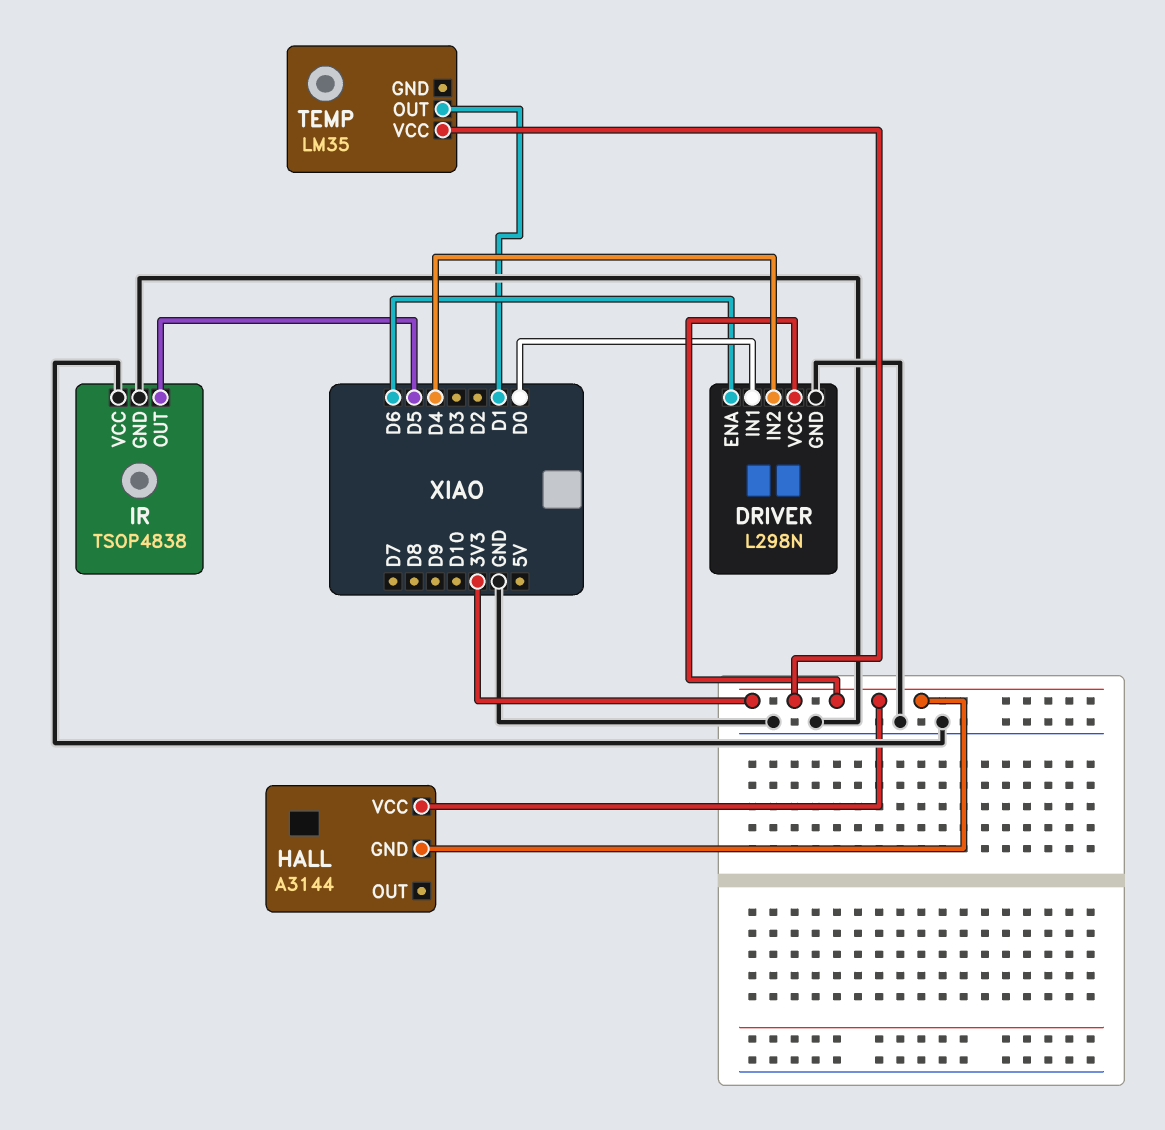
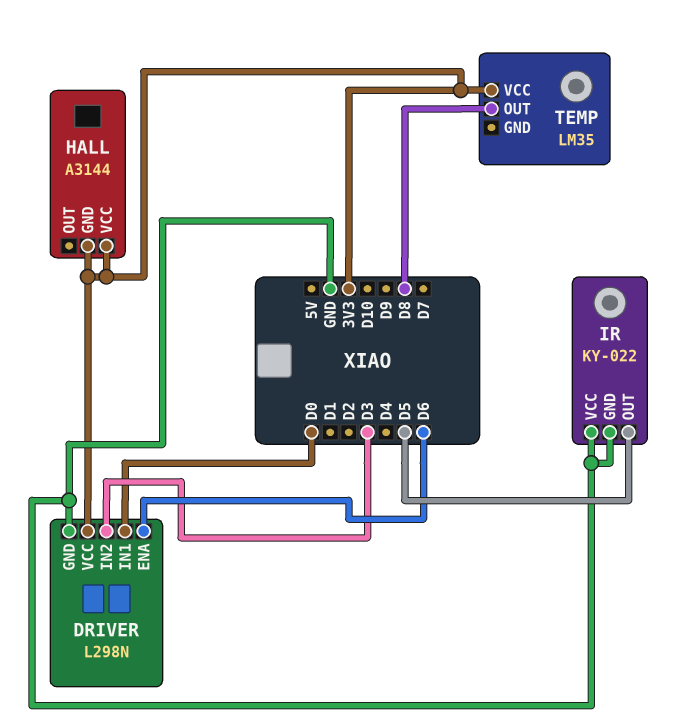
DRIVER pin IN2: D4 -> D3
IR: TSOP4838 -> KY-022
TEMP pin OUT: D1 -> D8

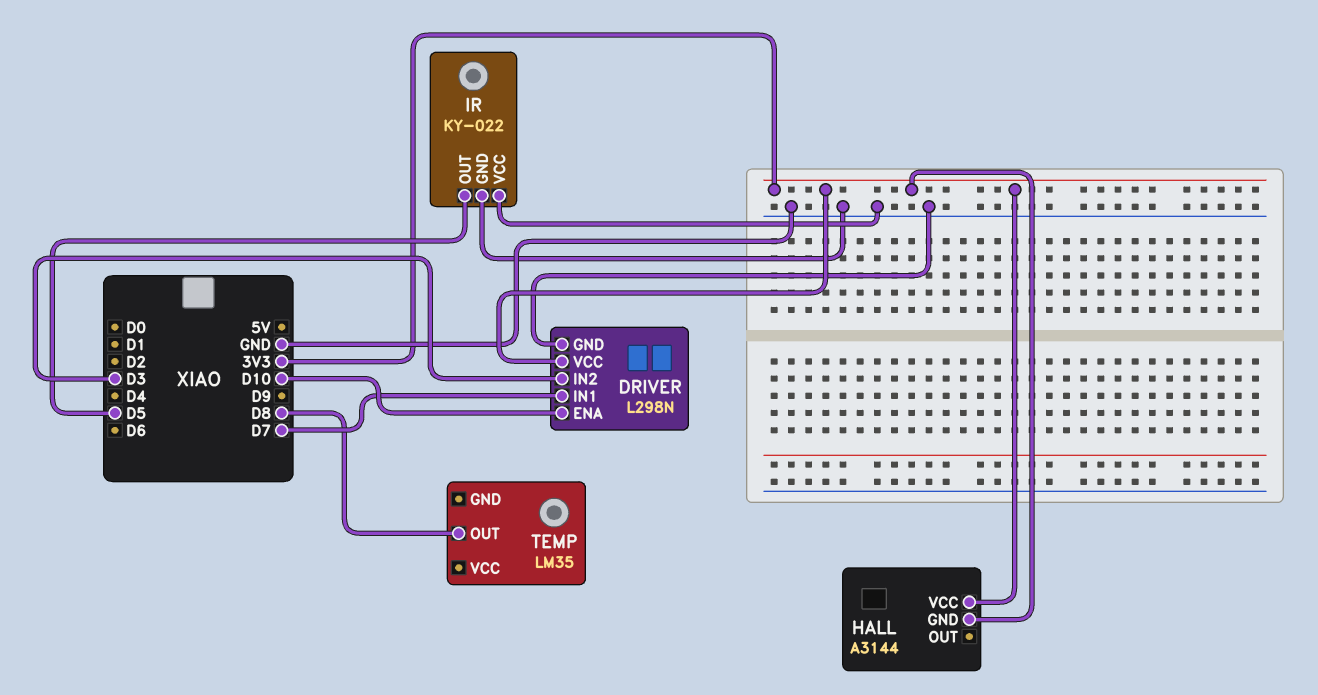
DRIVER pin ENA: D6 -> D10
DRIVER pin IN1: D0 -> D7
TEMP pin VCC: 3V3 -> none

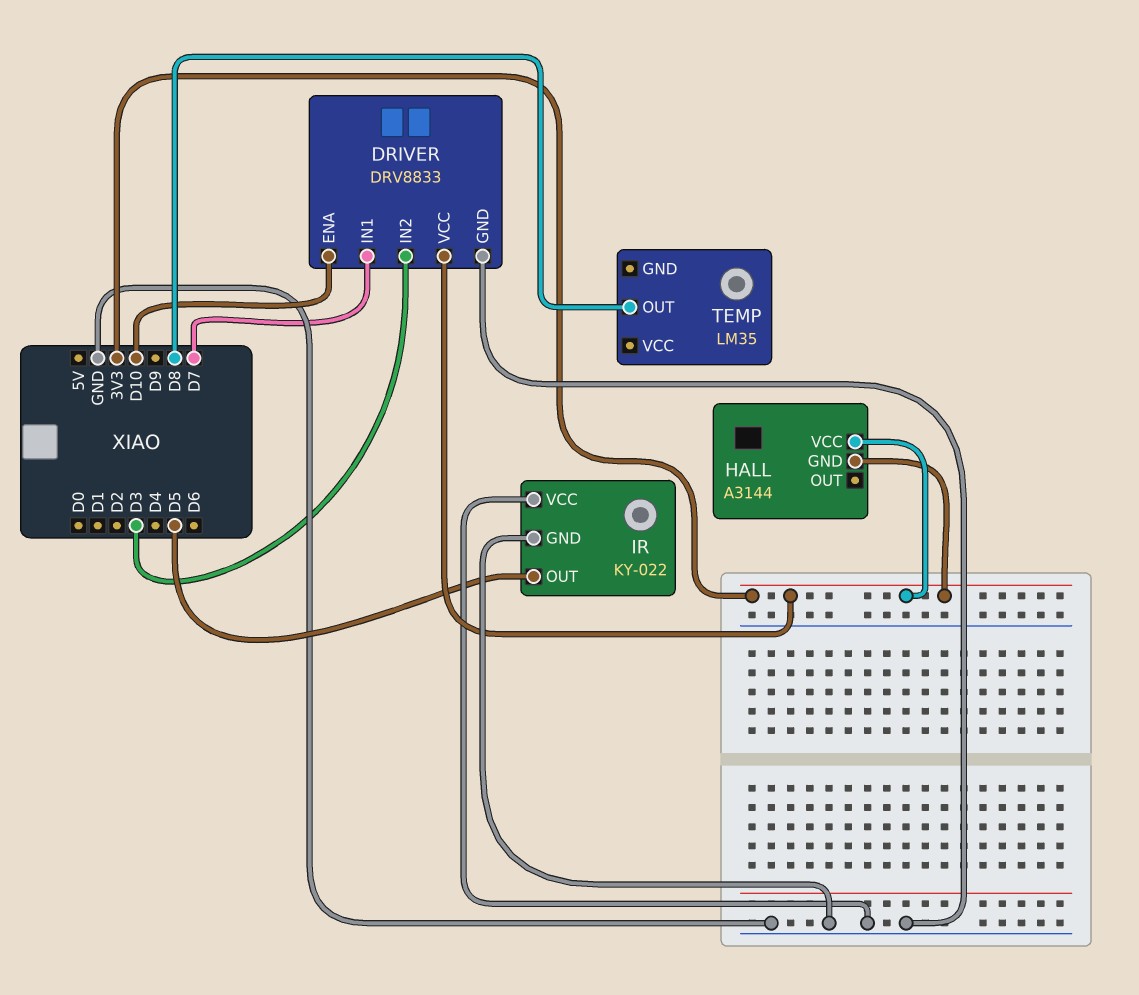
DRIVER: L298N -> DRV8833

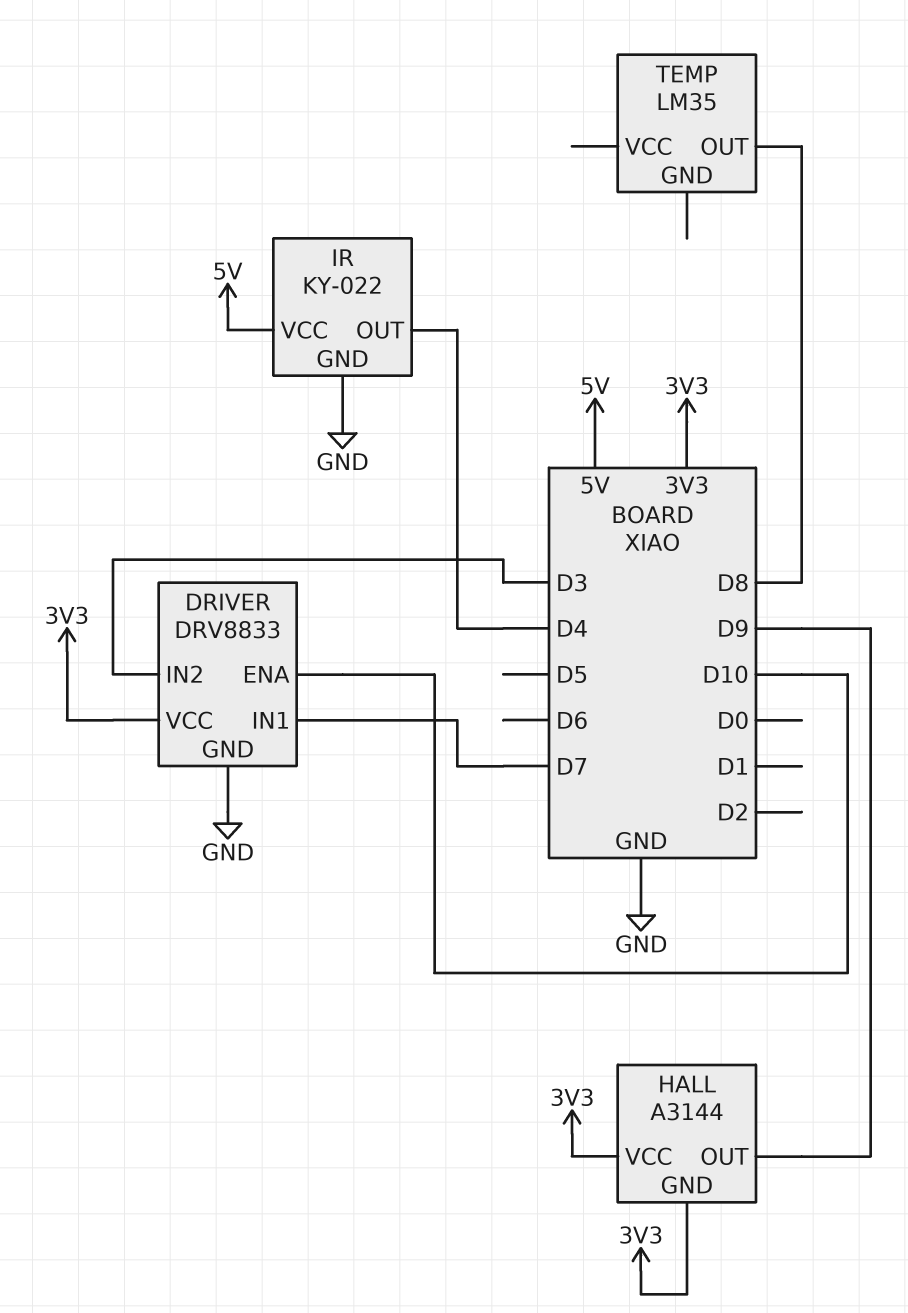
HALL pin OUT: none -> D9
IR pin OUT: D5 -> D4
IR pin VCC: GND -> 5V

